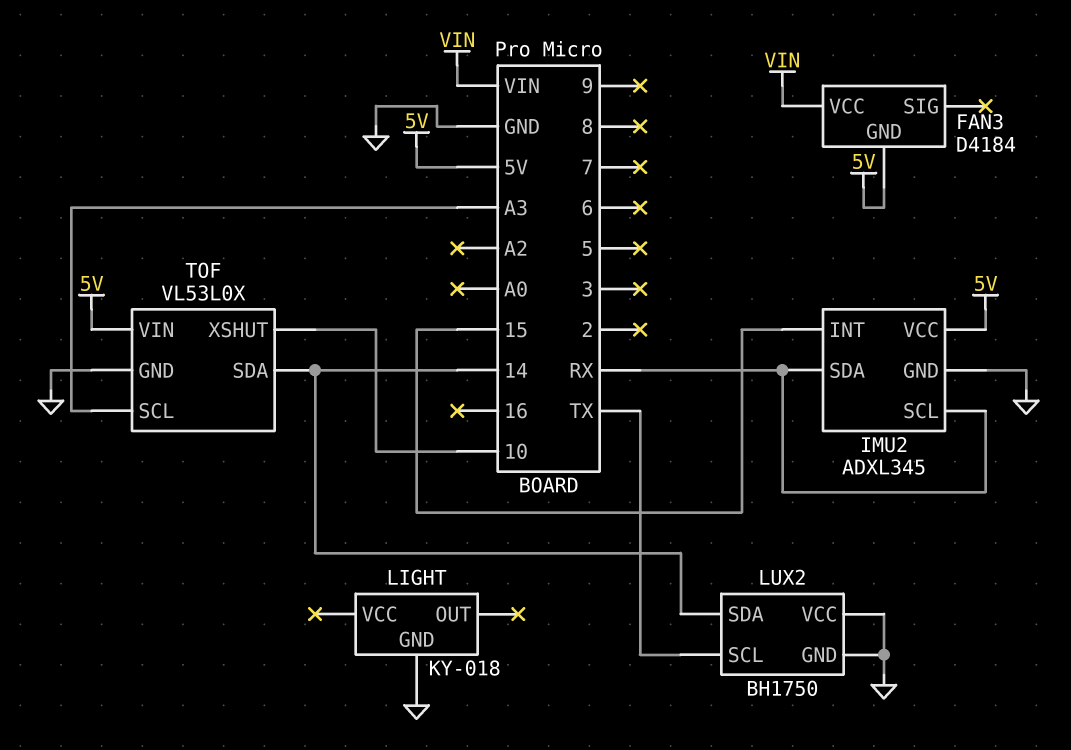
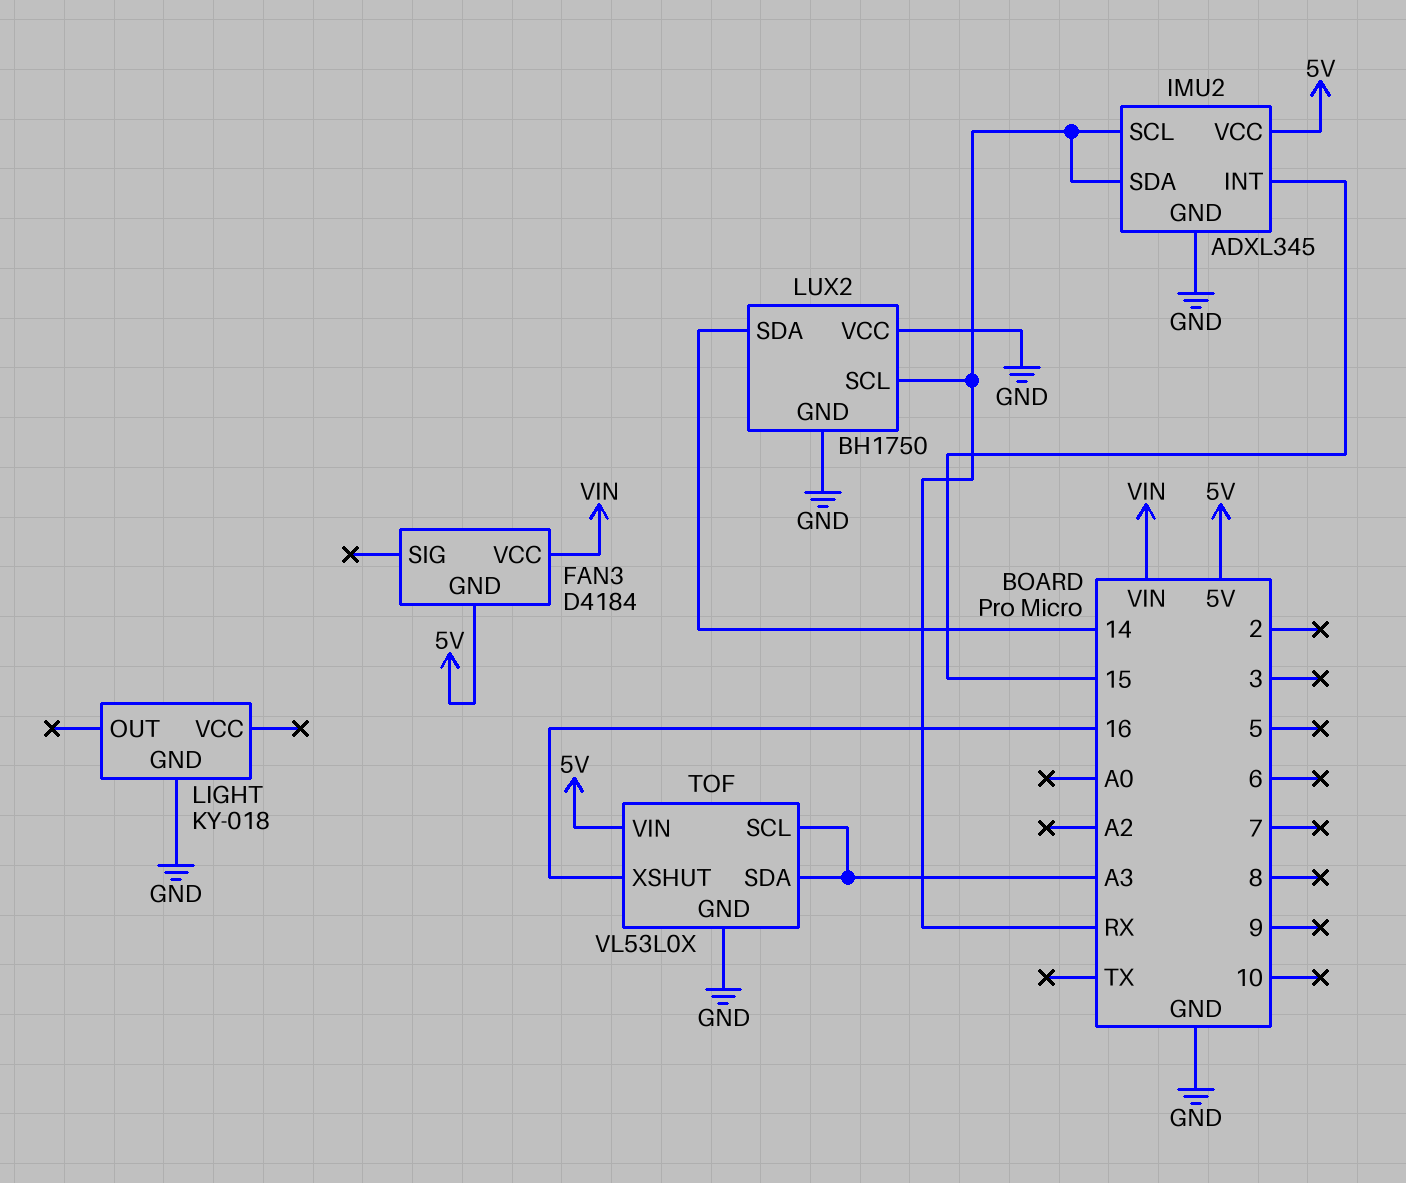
LUX2 pin SCL: TX -> RX
TOF pin SDA: 14 -> A3
TOF pin XSHUT: 10 -> 16

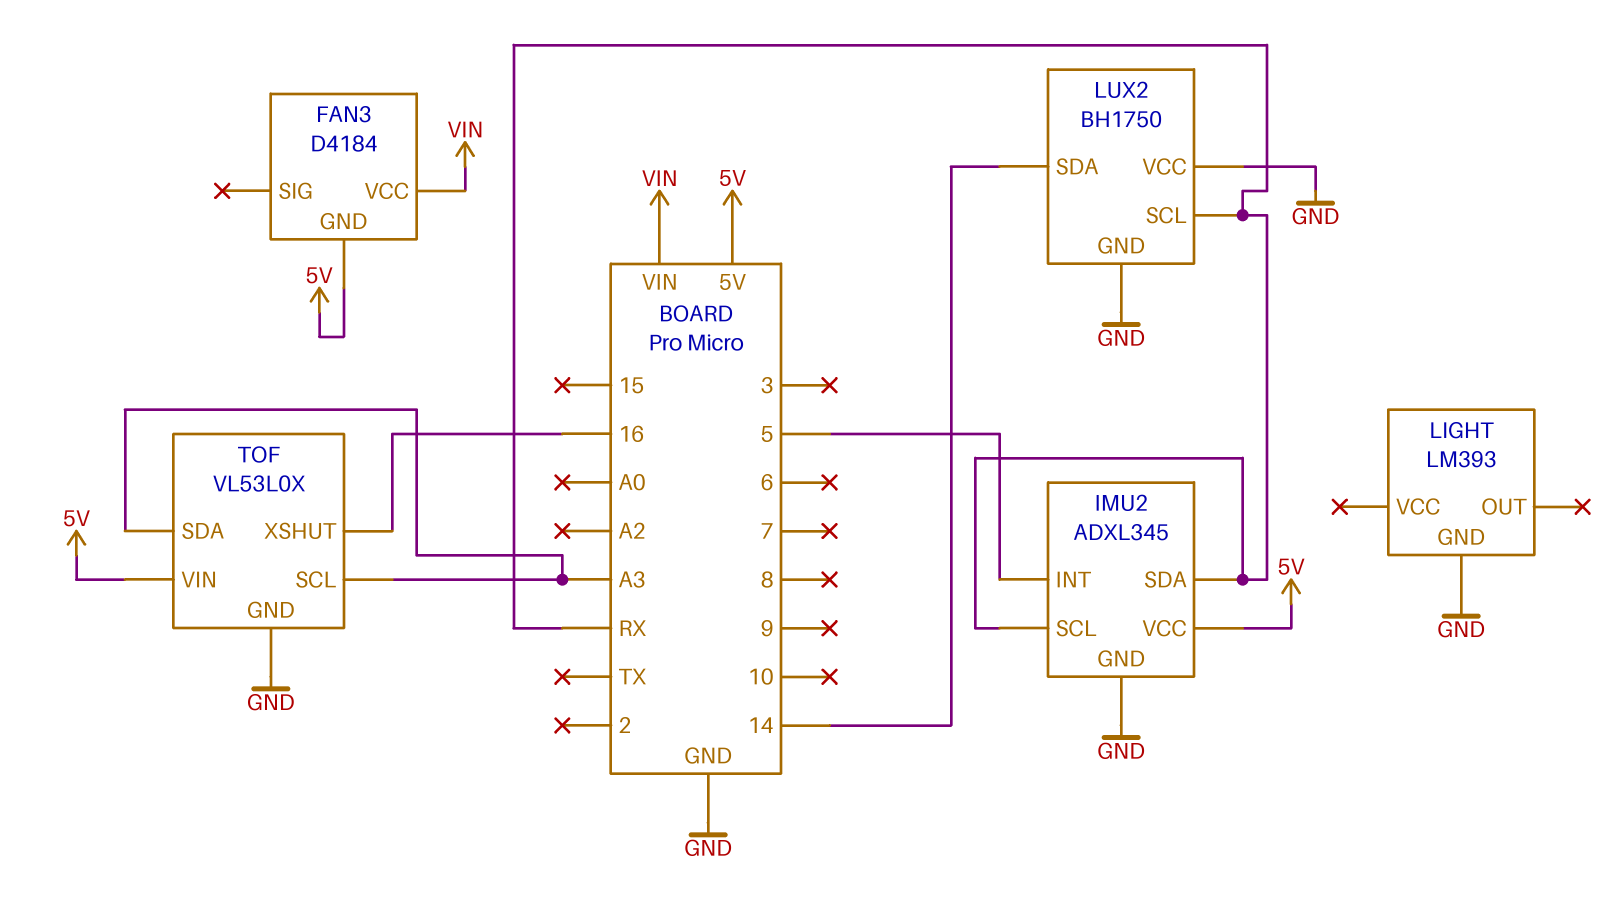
IMU2 pin INT: 15 -> 5
LIGHT: KY-018 -> LM393

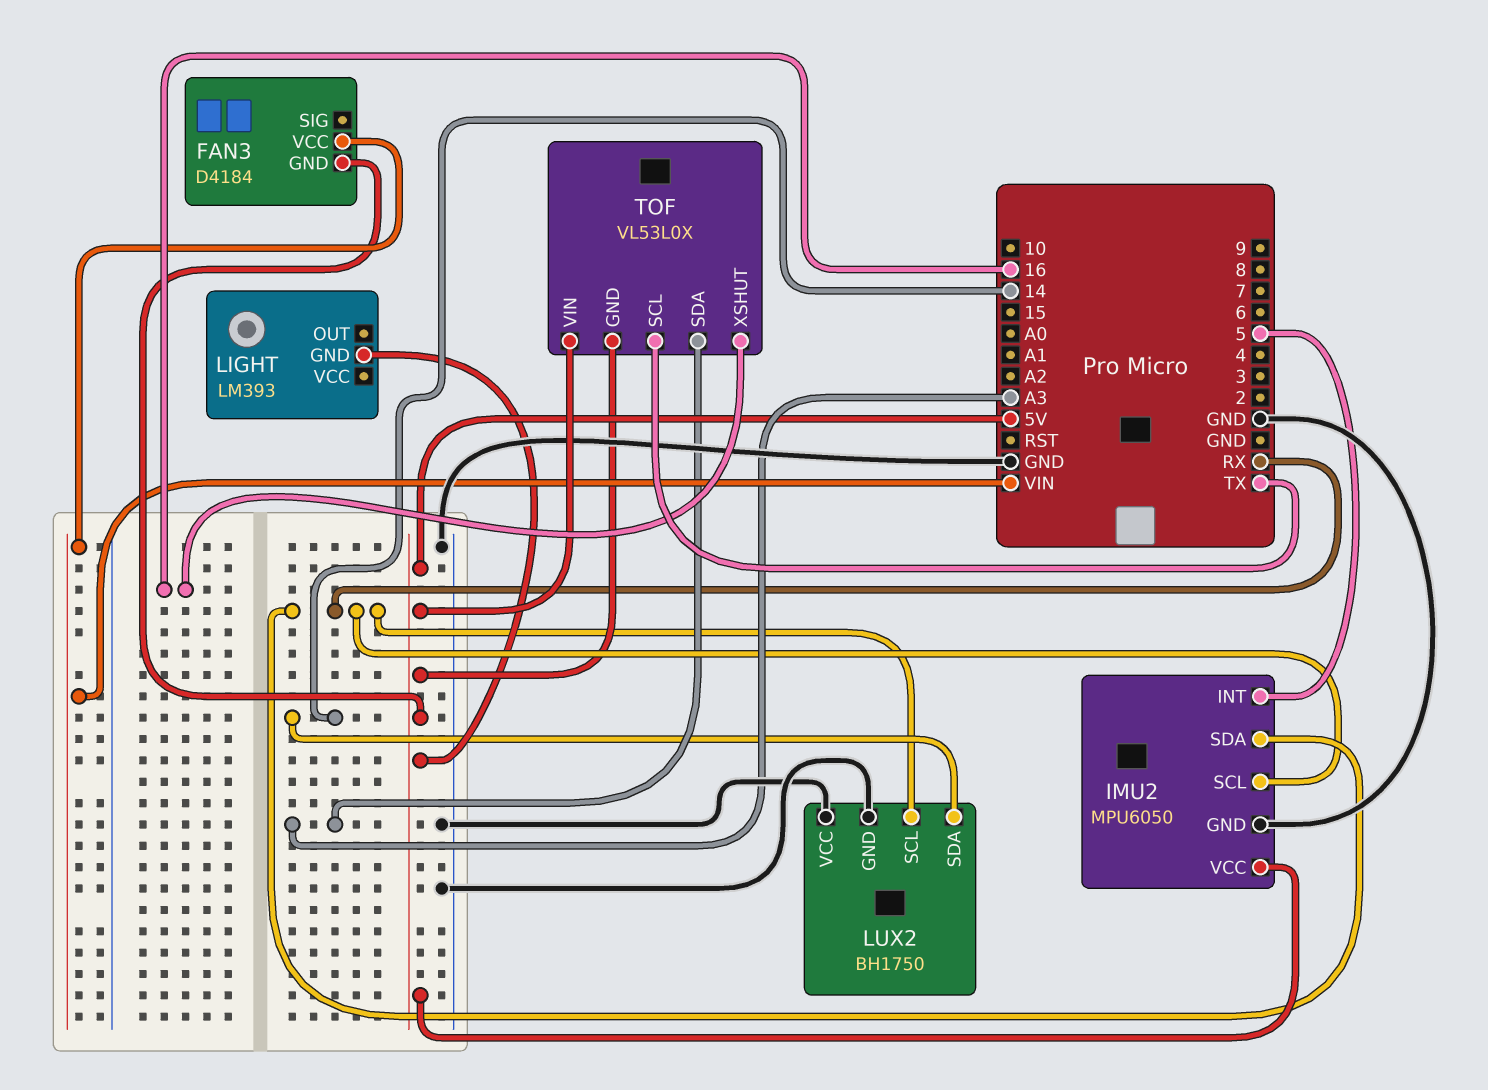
IMU2: ADXL345 -> MPU6050
LIGHT pin GND: GND -> 5V
TOF pin GND: GND -> 5V
TOF pin SCL: A3 -> TX

